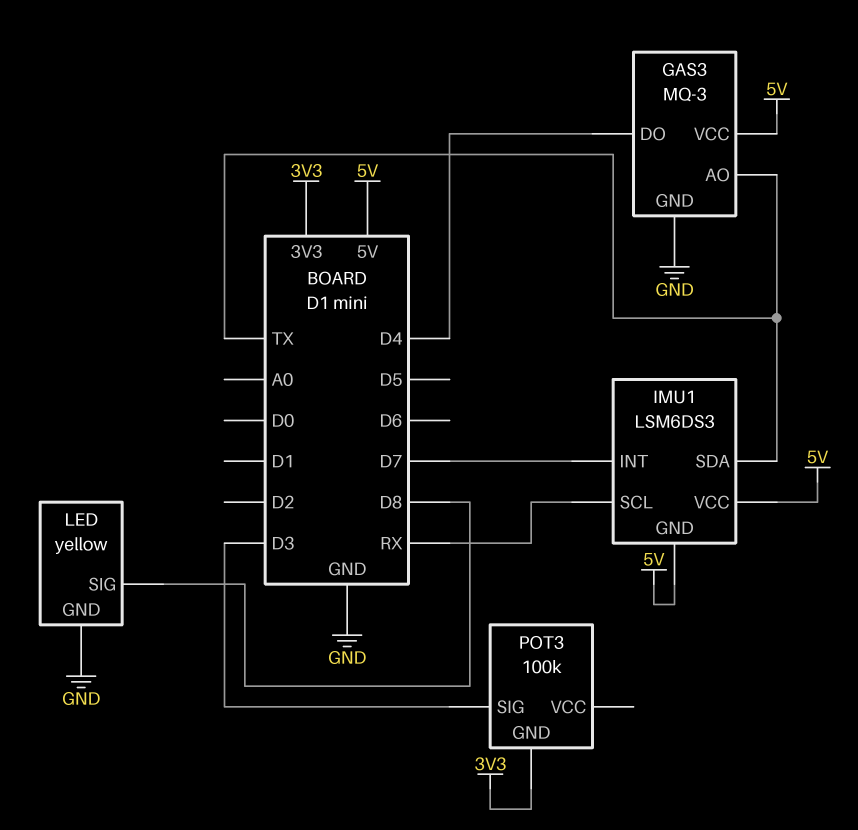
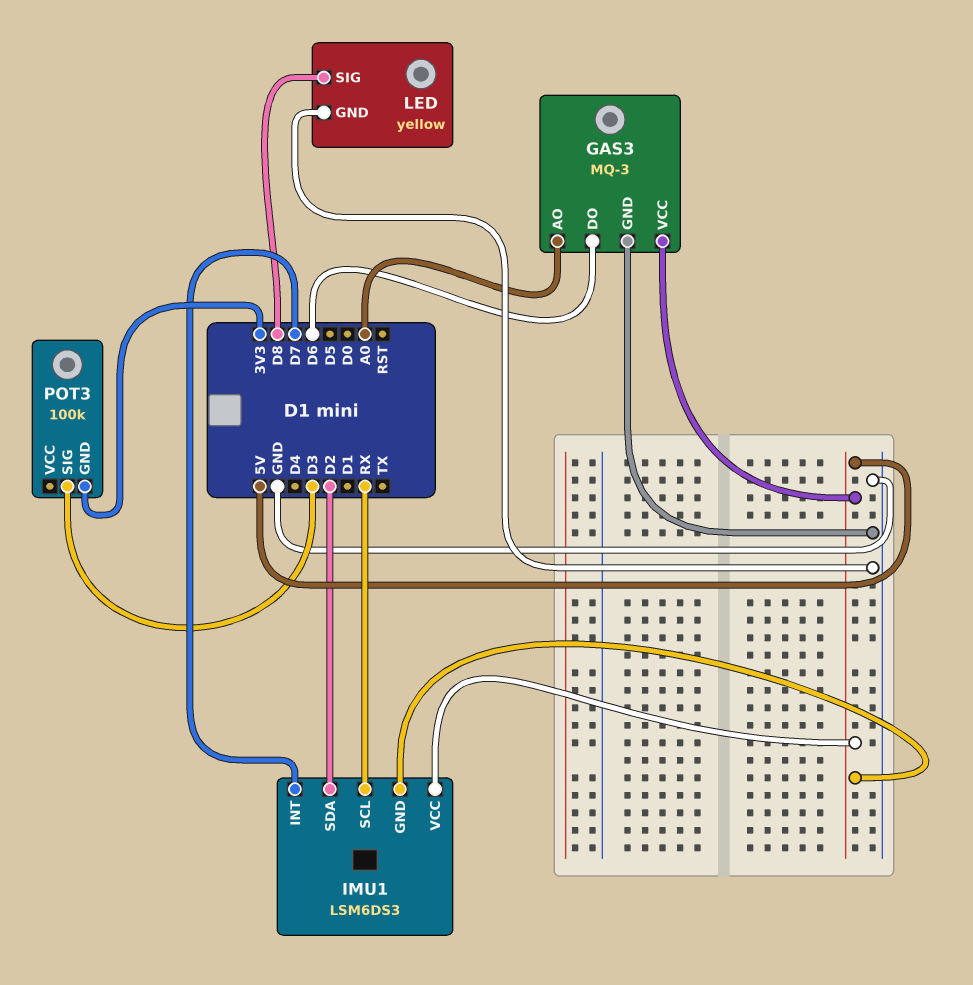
GAS3 pin AO: TX -> A0
GAS3 pin DO: D4 -> D6
IMU1 pin SDA: TX -> D2

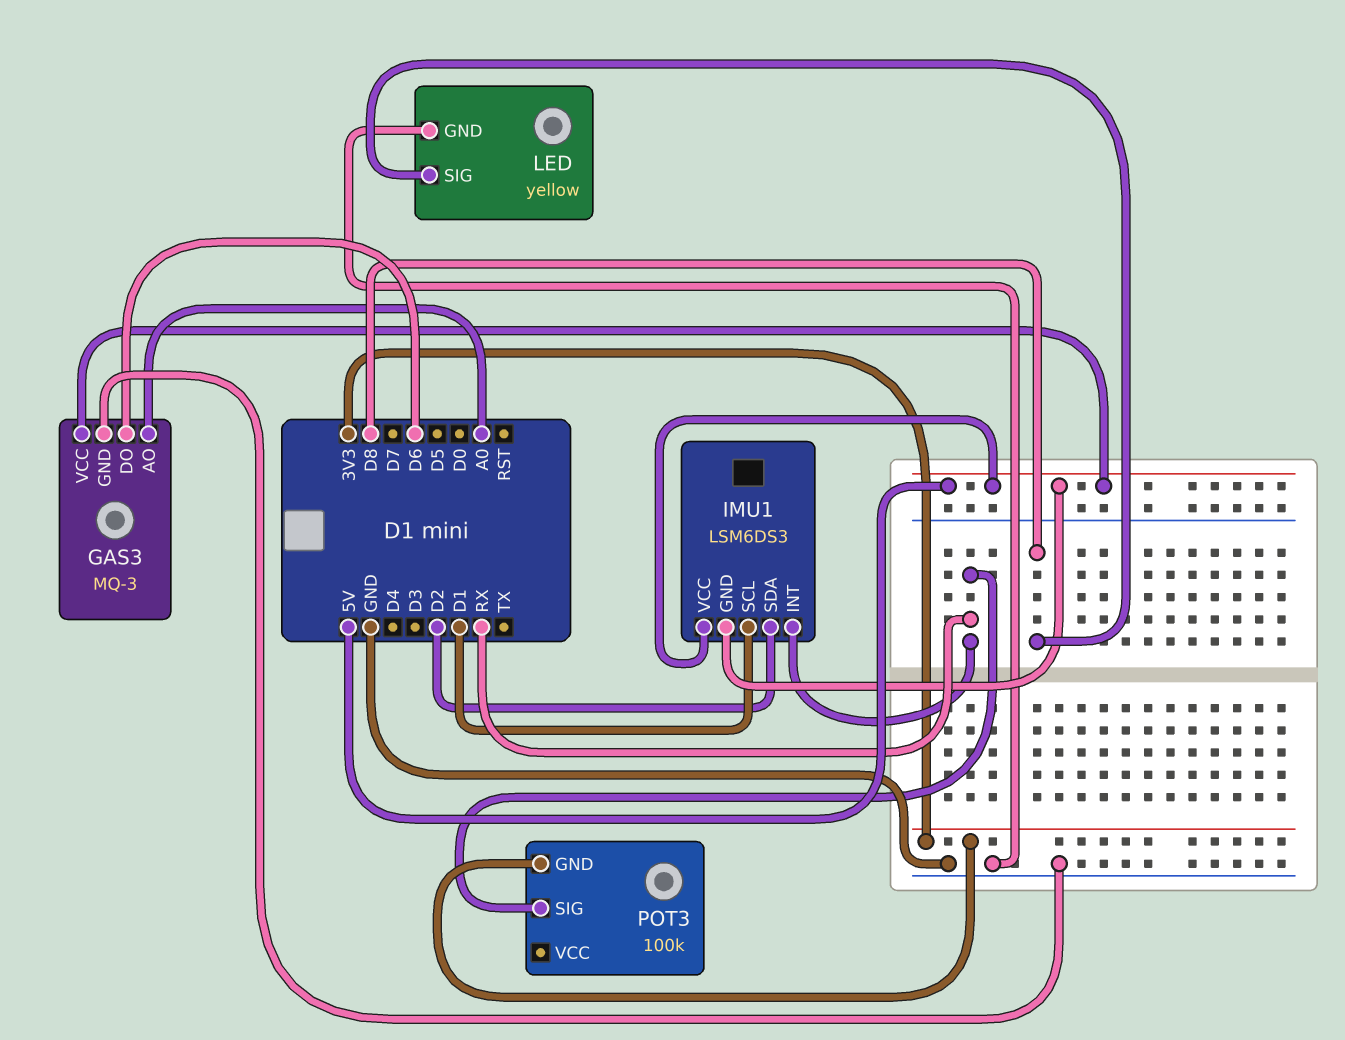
IMU1 pin INT: D7 -> RX
IMU1 pin SCL: RX -> D1
POT3 pin SIG: D3 -> RX

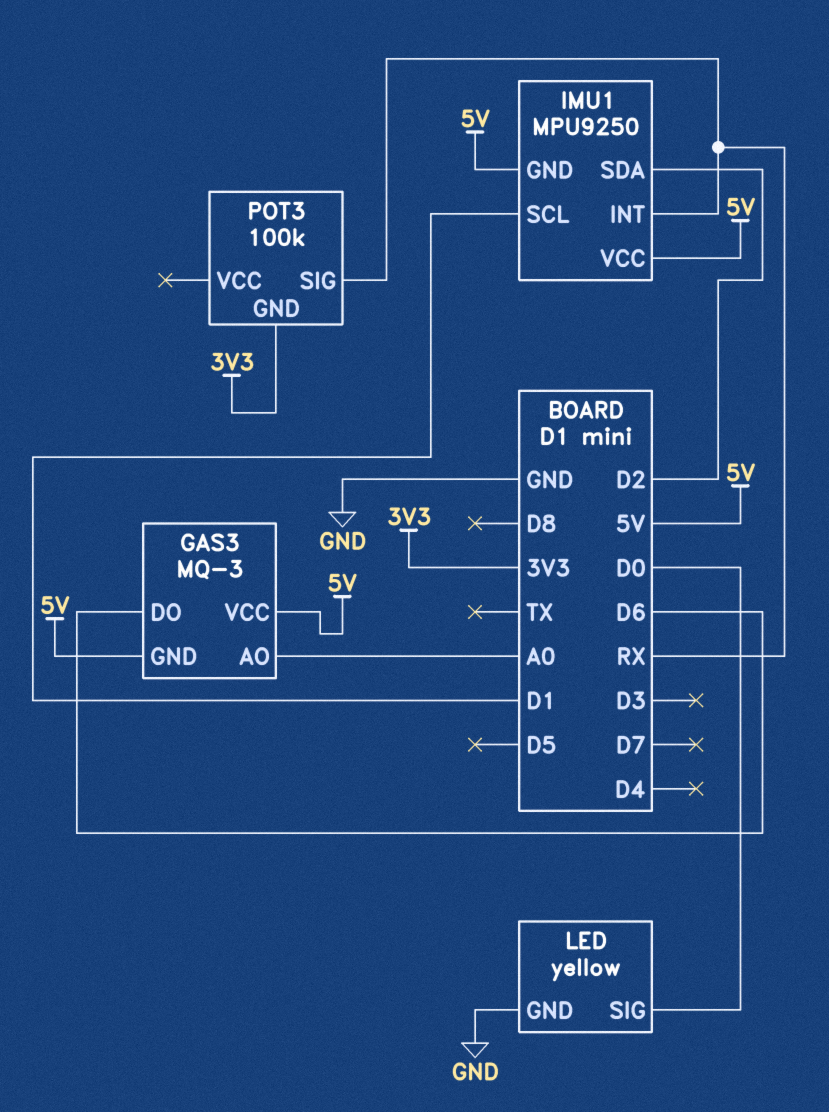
GAS3 pin GND: GND -> 5V
IMU1: LSM6DS3 -> MPU9250
LED pin SIG: D8 -> D0

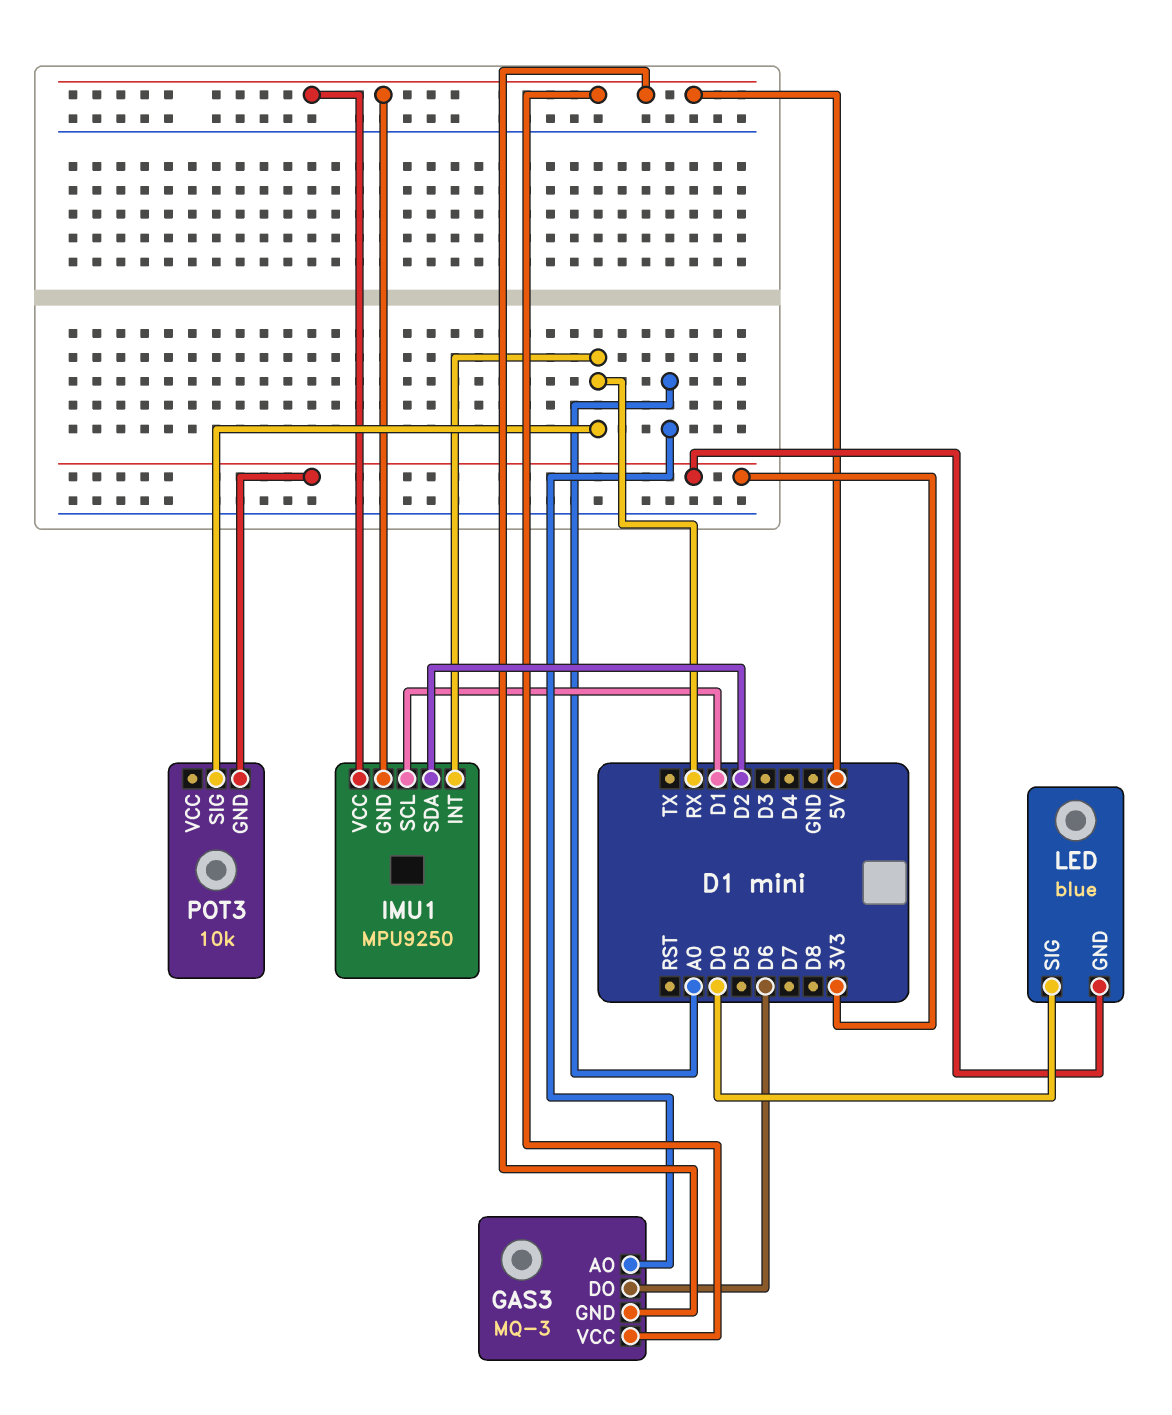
LED: yellow -> blue
LED pin GND: GND -> 3V3
POT3: 100k -> 10k

